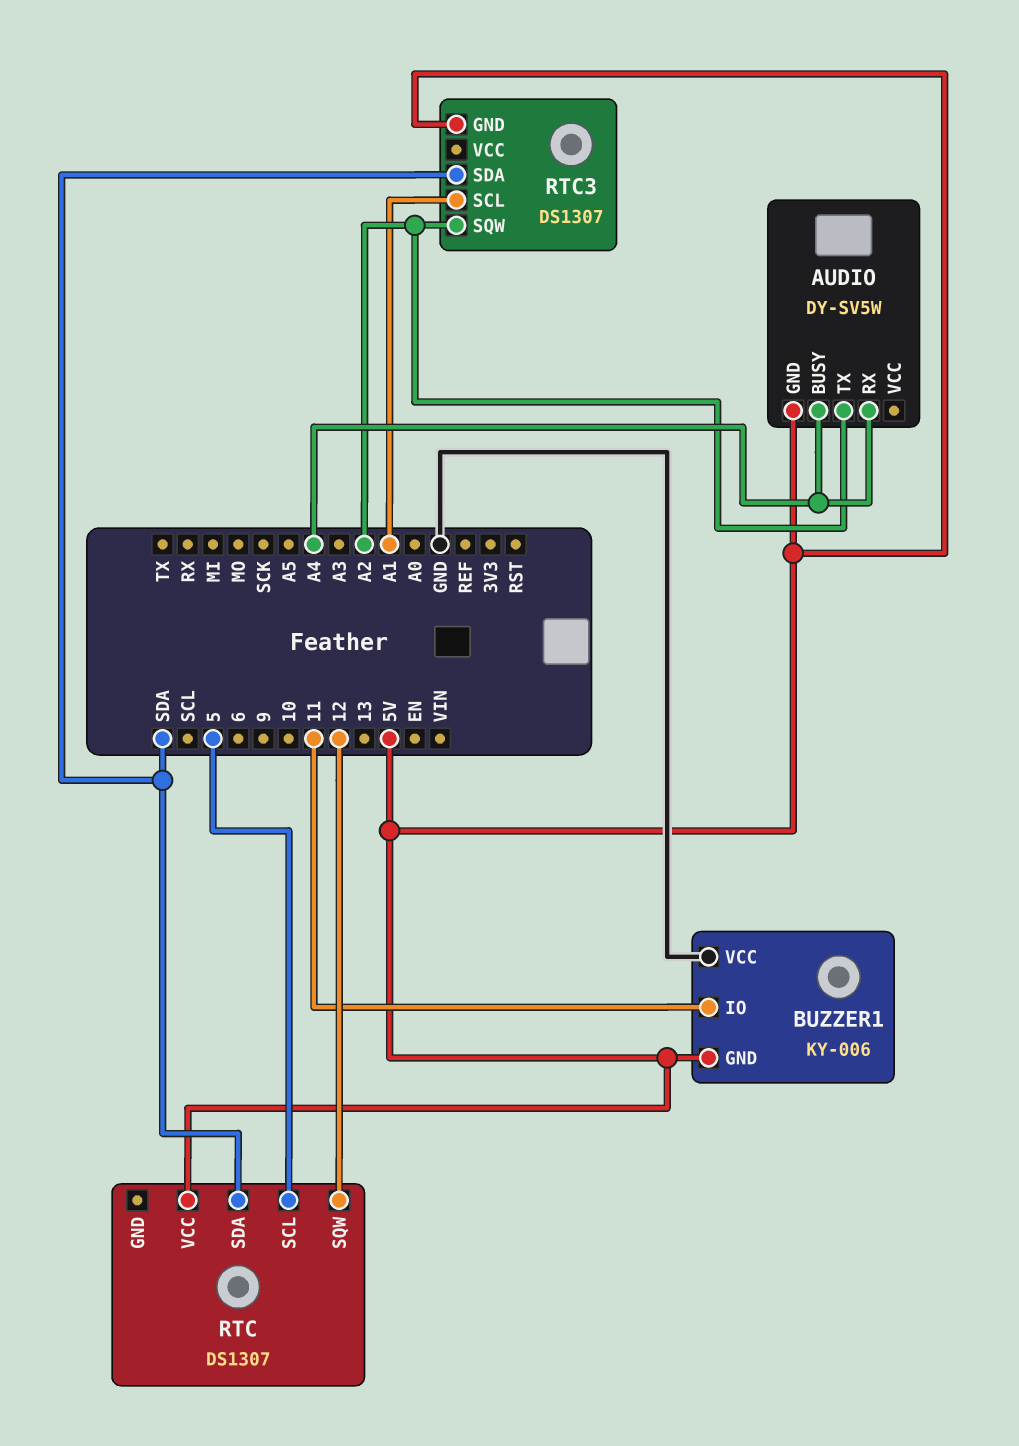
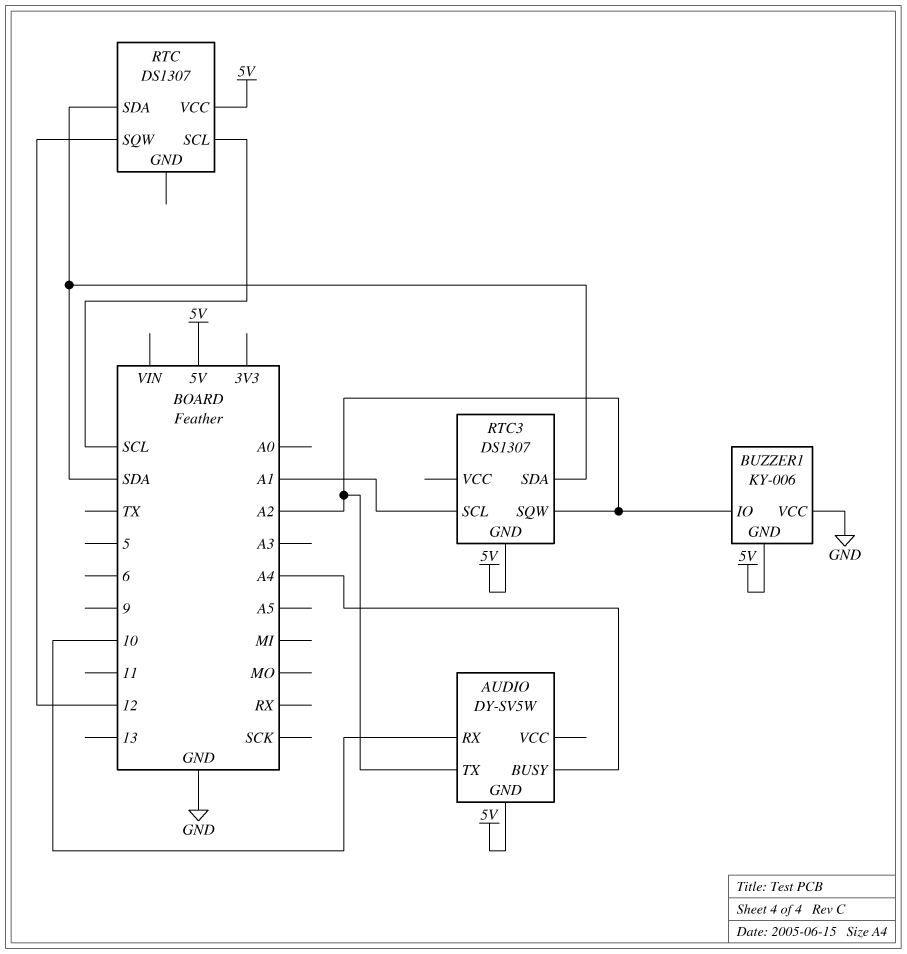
AUDIO pin RX: A4 -> 10
BUZZER1 pin IO: 11 -> A2
RTC pin SCL: 5 -> SCL

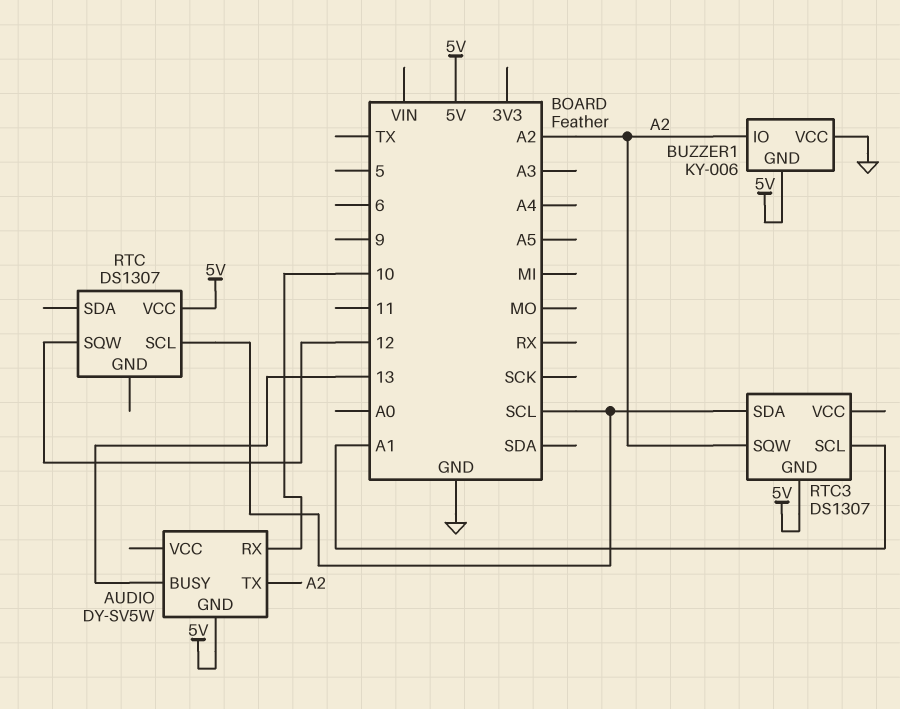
AUDIO pin BUSY: A4 -> 13
RTC pin SDA: SDA -> none
RTC3 pin SDA: SDA -> SCL

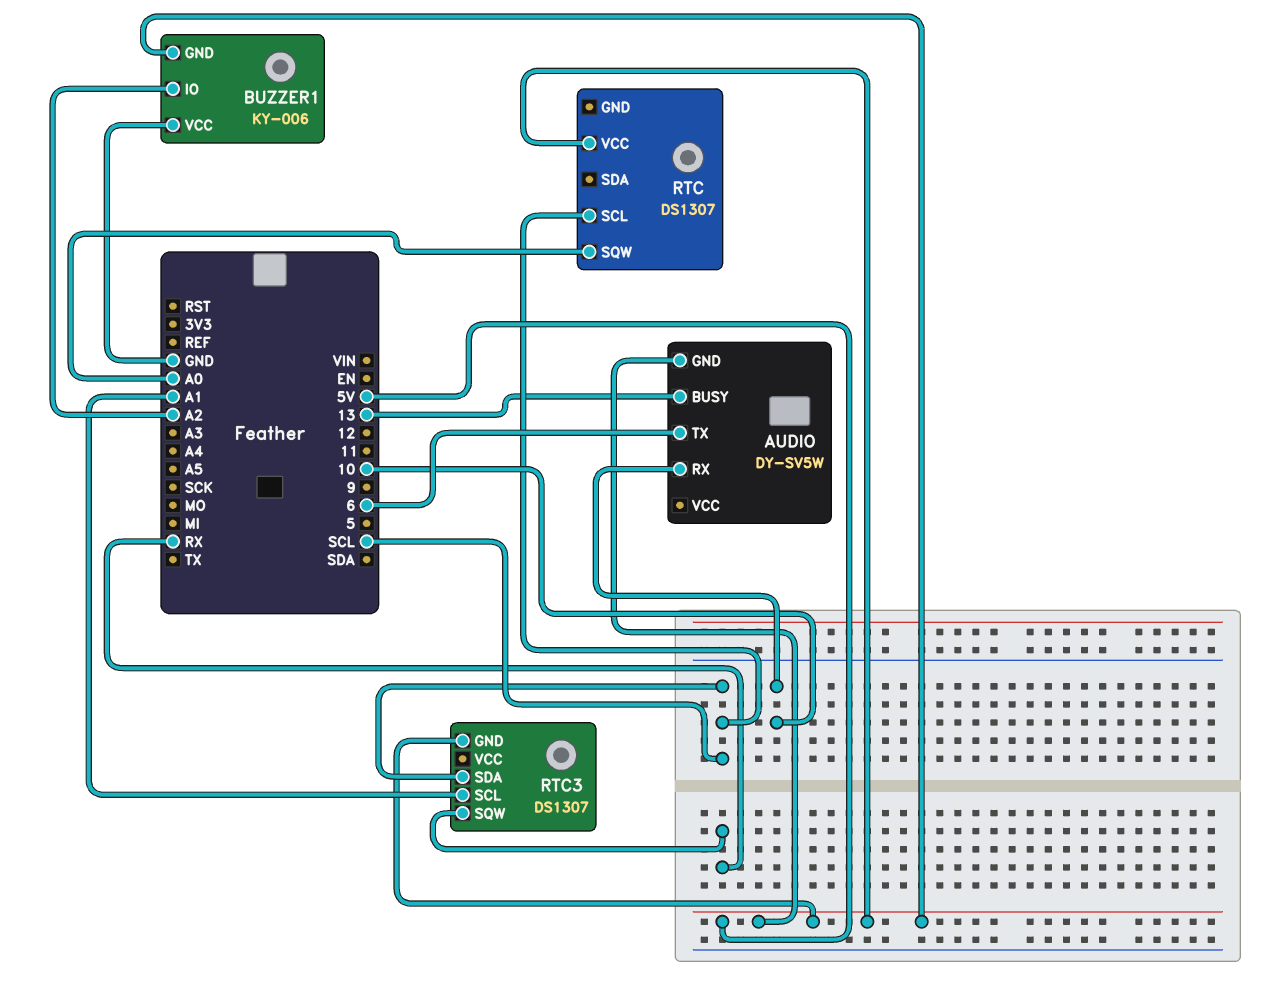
AUDIO pin TX: A2 -> 6
RTC pin SQW: 12 -> A0
RTC3 pin SQW: A2 -> RX

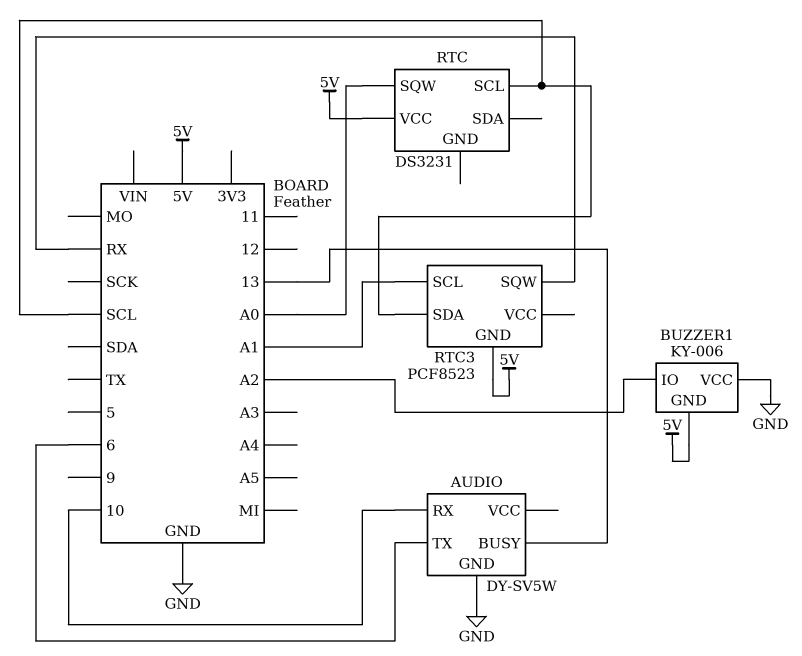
AUDIO pin GND: 5V -> GND
RTC: DS1307 -> DS3231
RTC3: DS1307 -> PCF8523

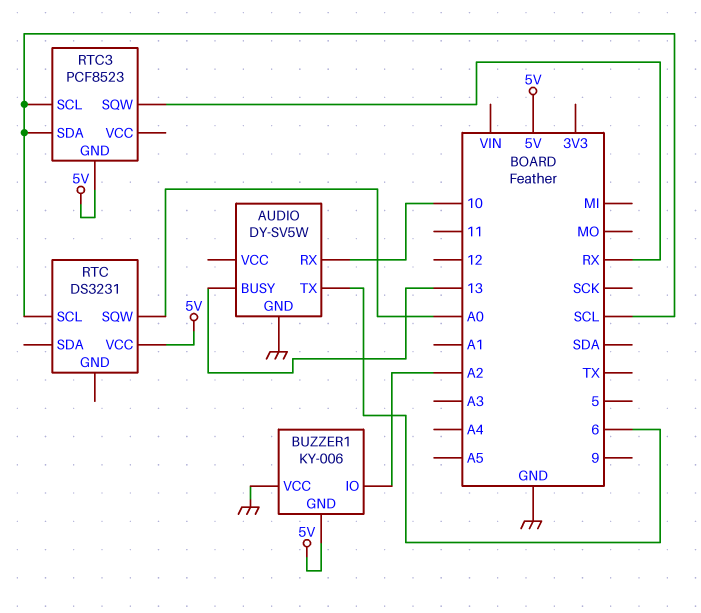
RTC3 pin SCL: A1 -> SCL

